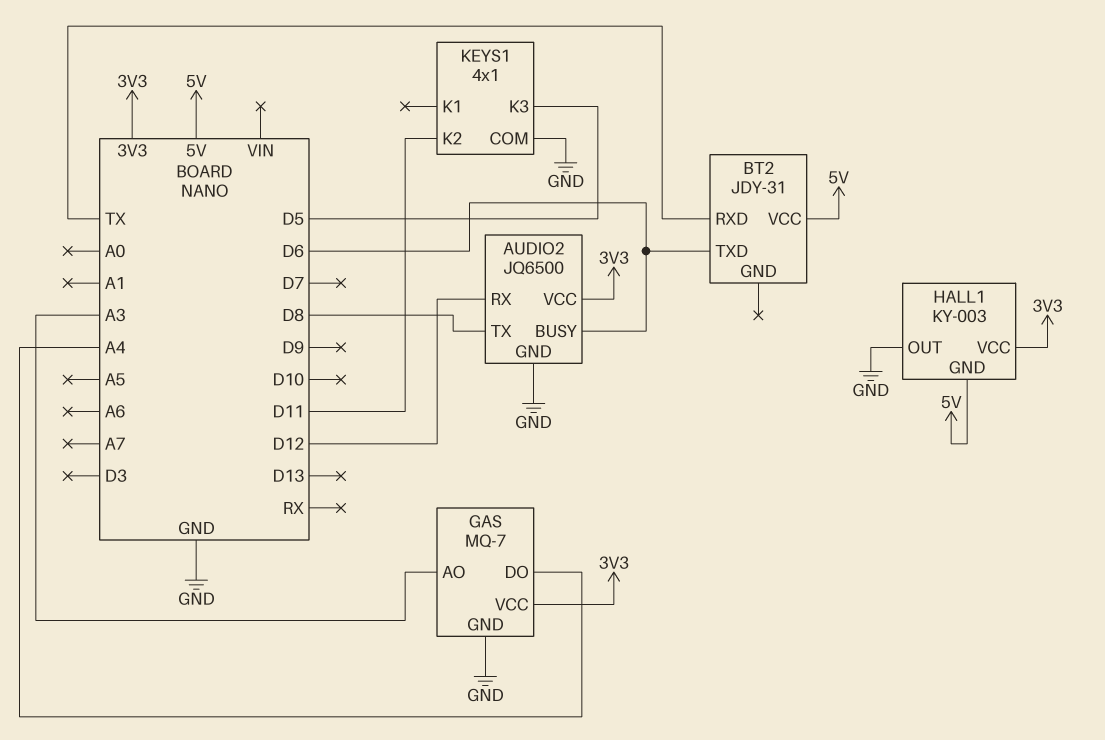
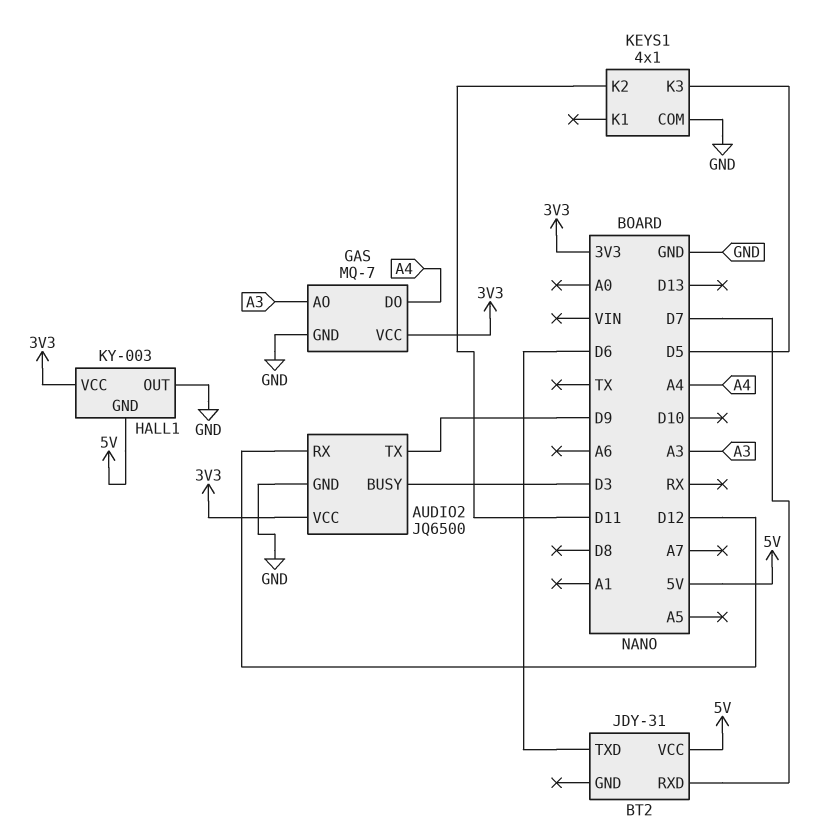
AUDIO2 pin BUSY: D6 -> D3
AUDIO2 pin TX: D8 -> D9
BT2 pin RXD: TX -> D7

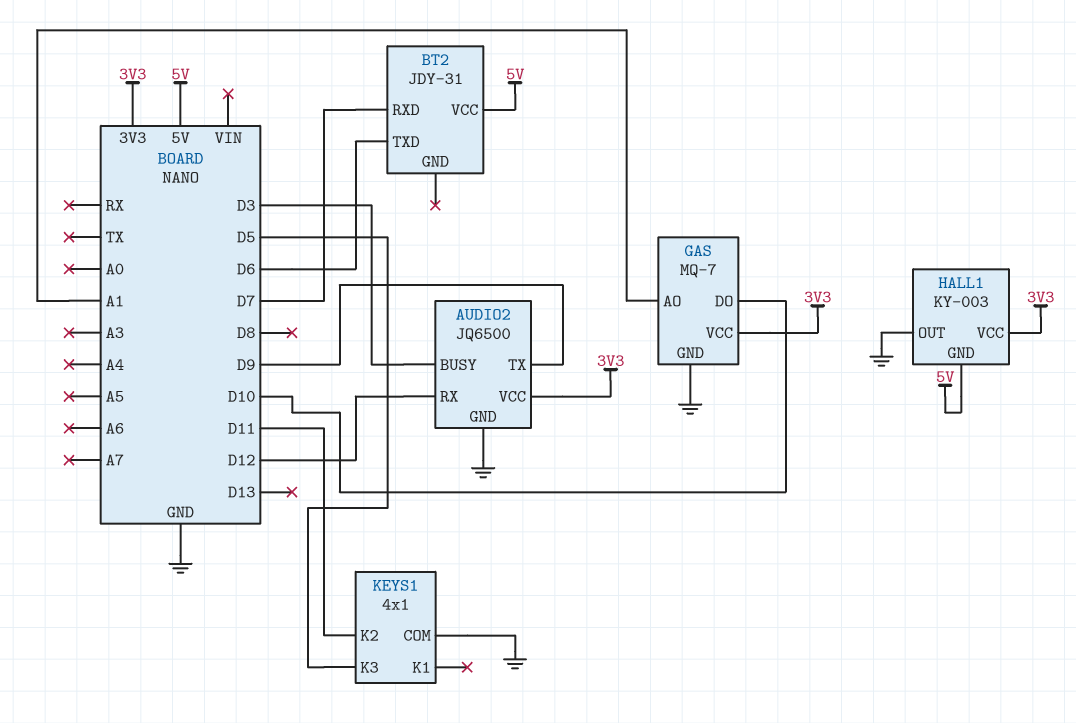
GAS pin AO: A3 -> A1
GAS pin DO: A4 -> D10

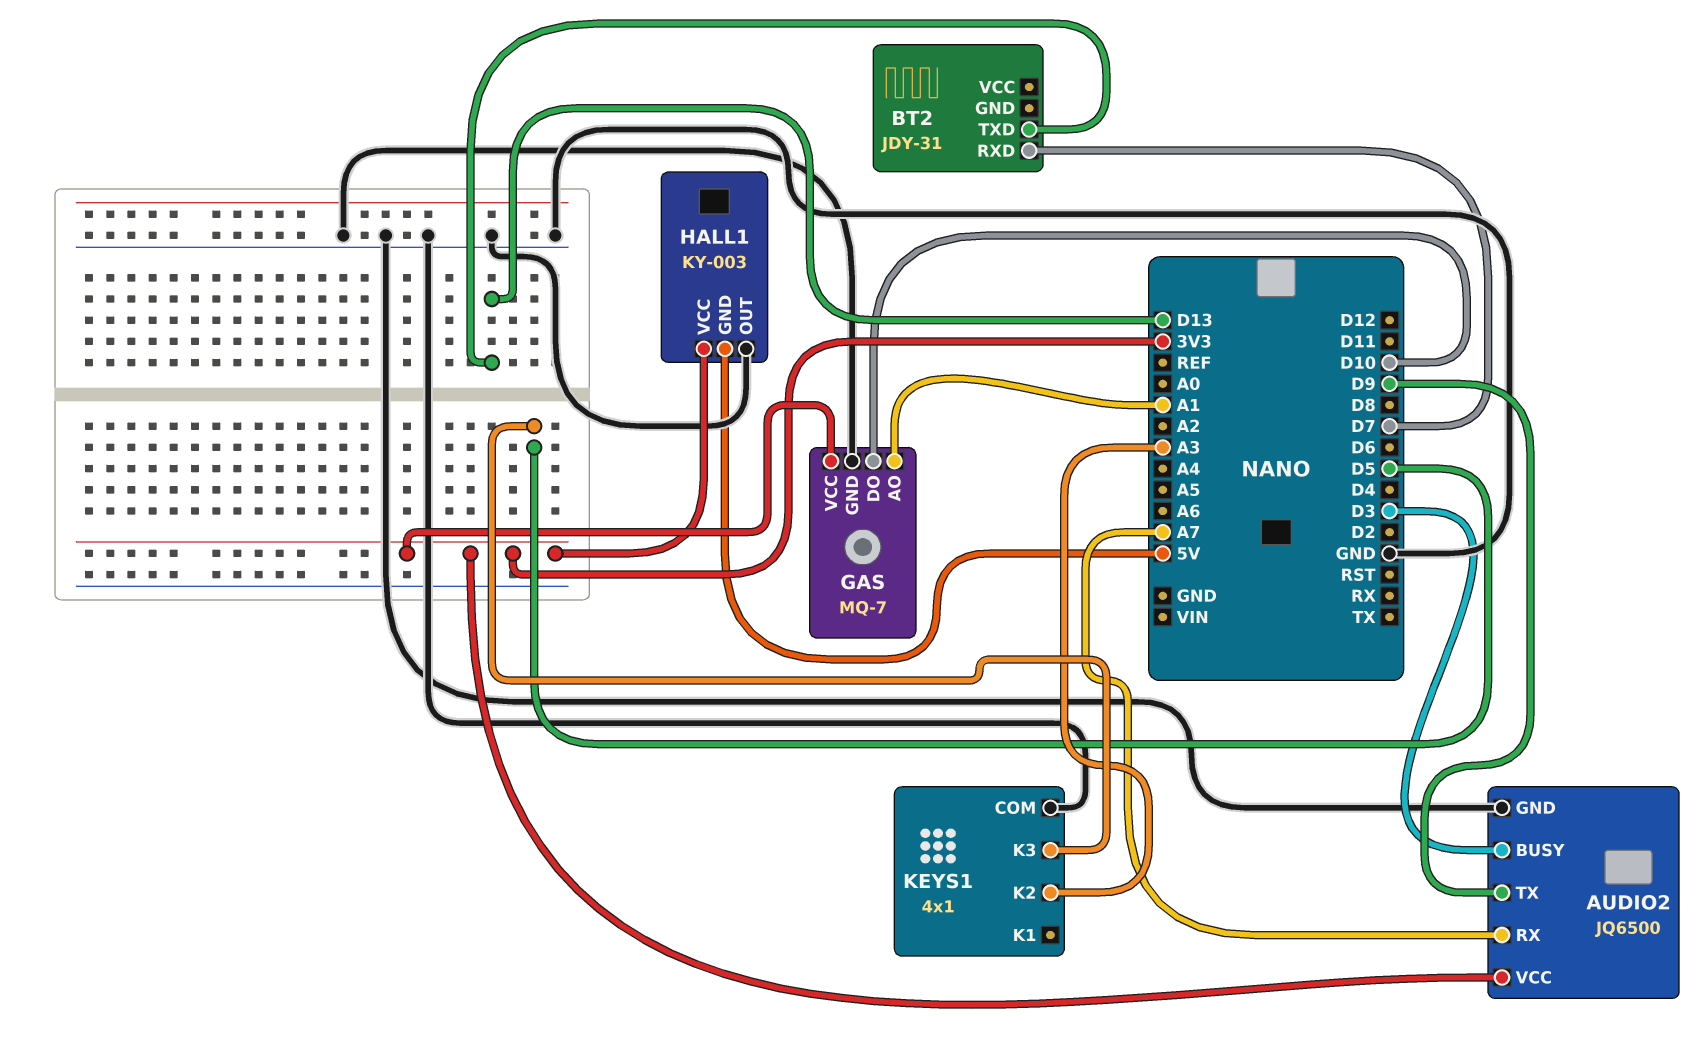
AUDIO2 pin RX: D12 -> A7
BT2 pin TXD: D6 -> D13
BT2 pin VCC: 5V -> none
KEYS1 pin K2: D11 -> A3

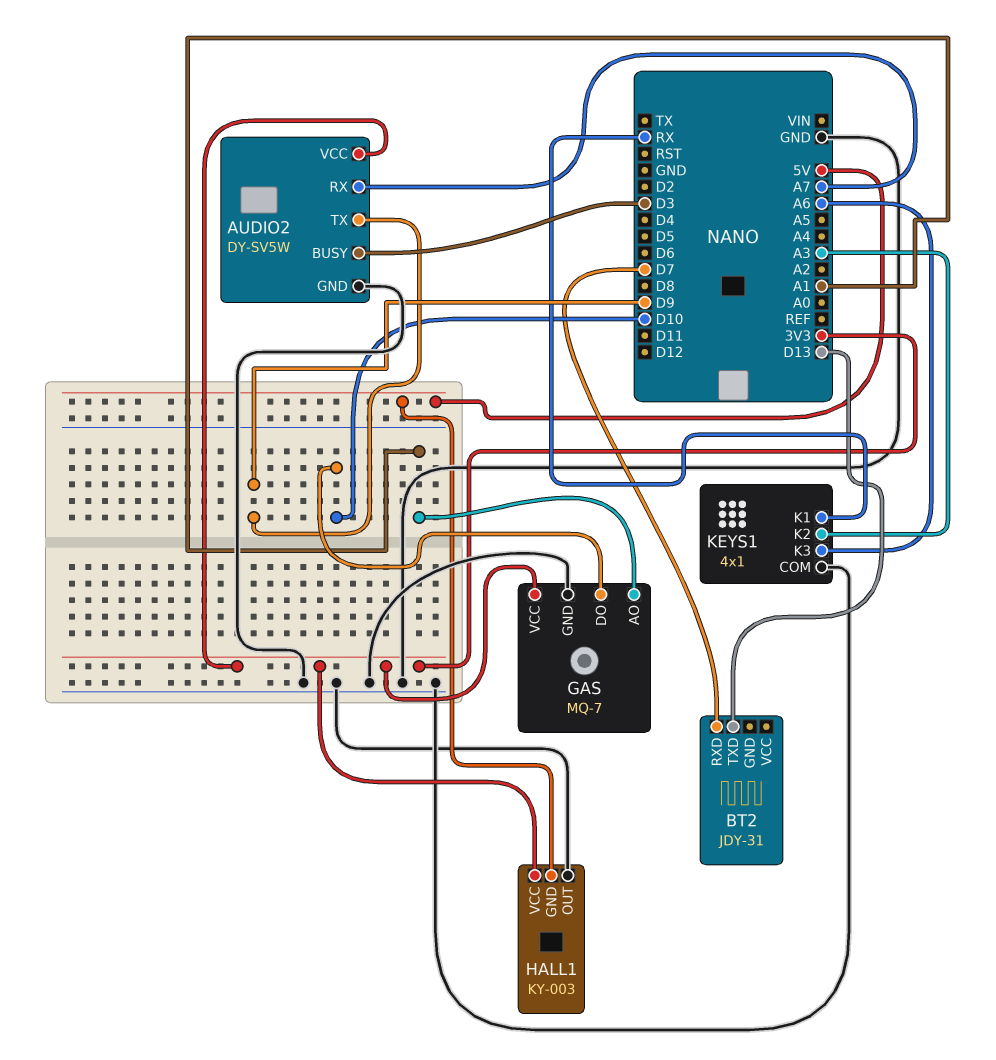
AUDIO2: JQ6500 -> DY-SV5W
KEYS1 pin K1: none -> RX
KEYS1 pin K3: D5 -> A6

